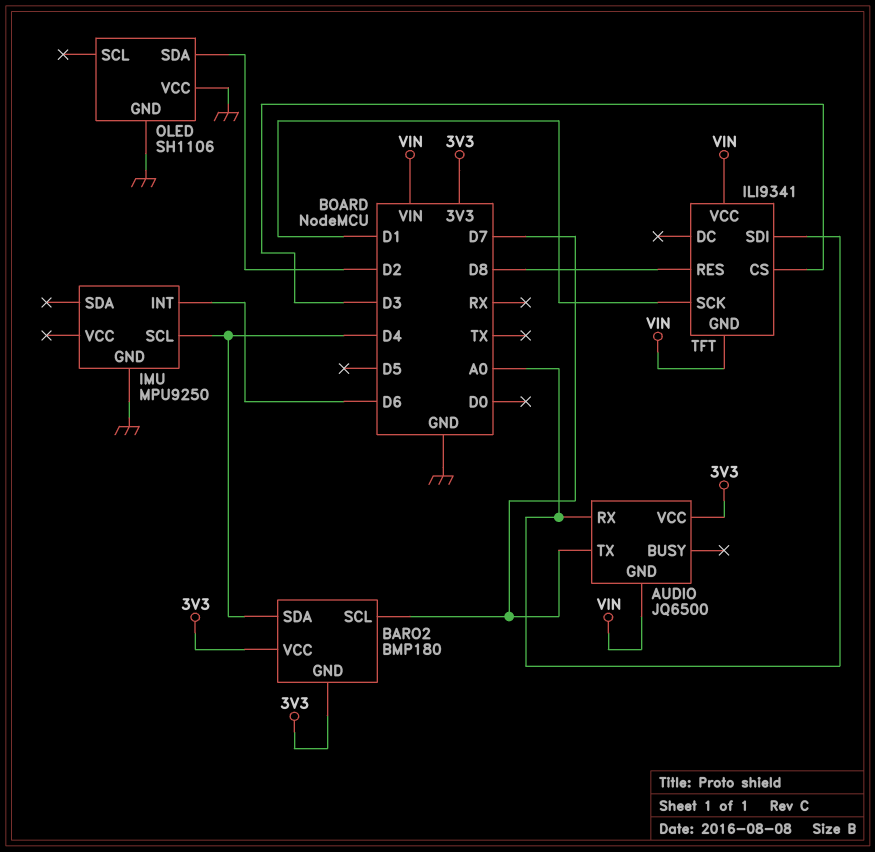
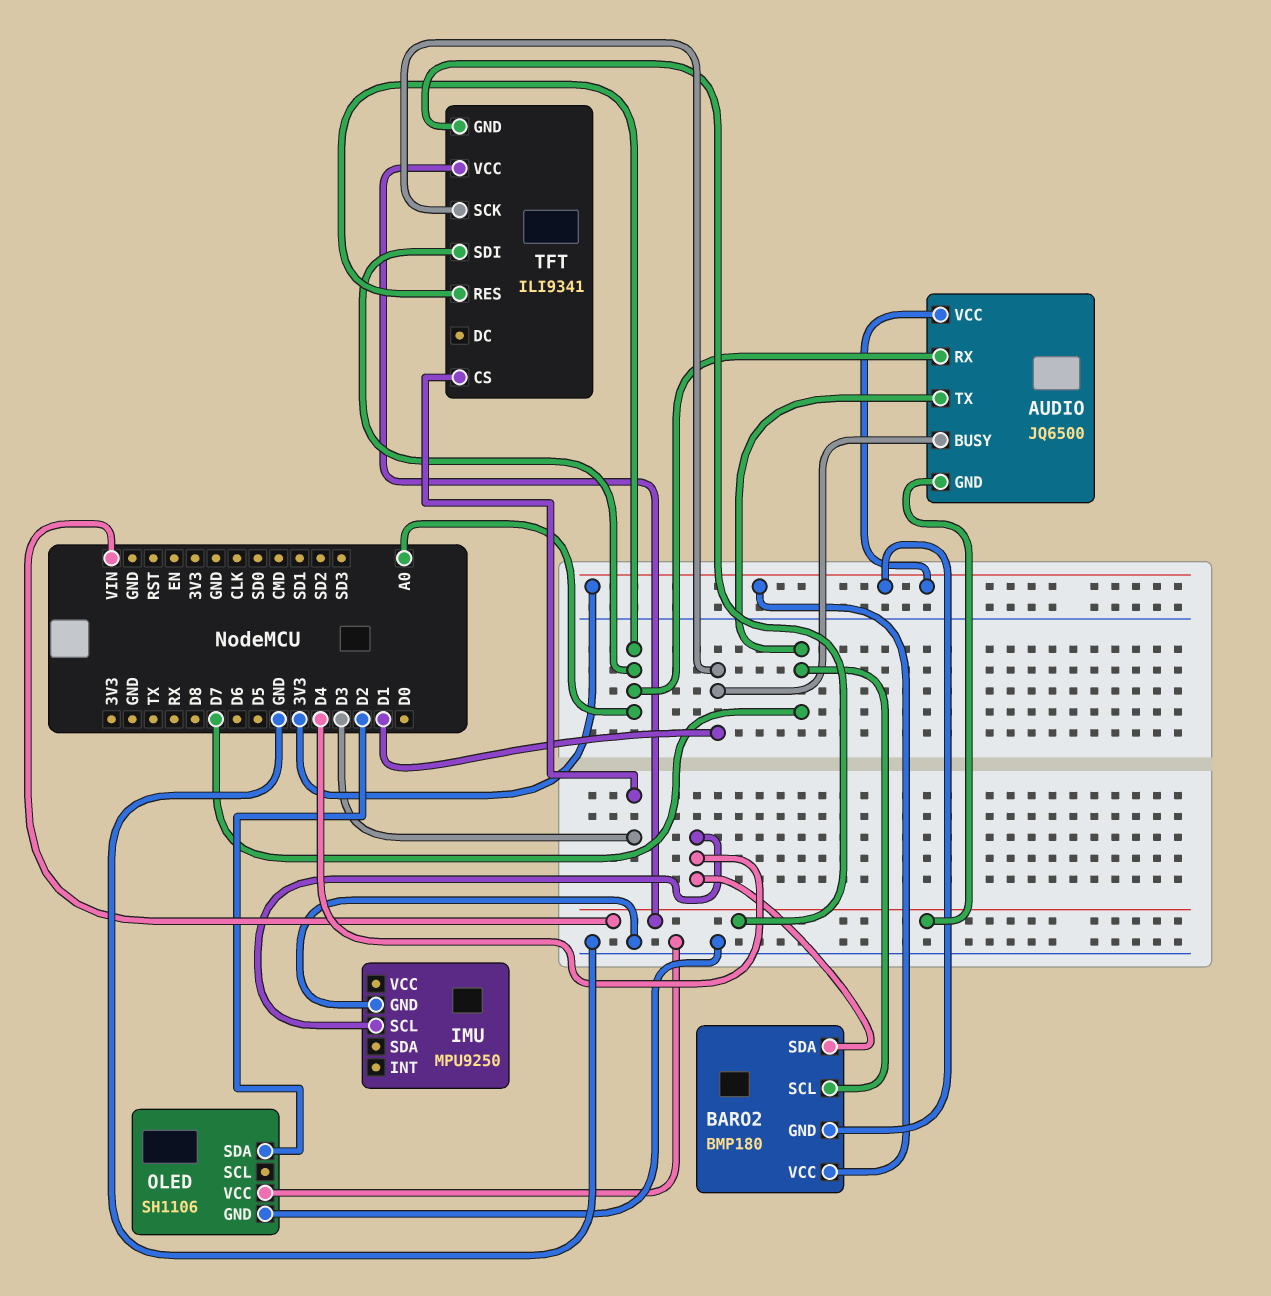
AUDIO pin BUSY: none -> D1
IMU pin INT: D6 -> none
TFT pin RES: D8 -> A0

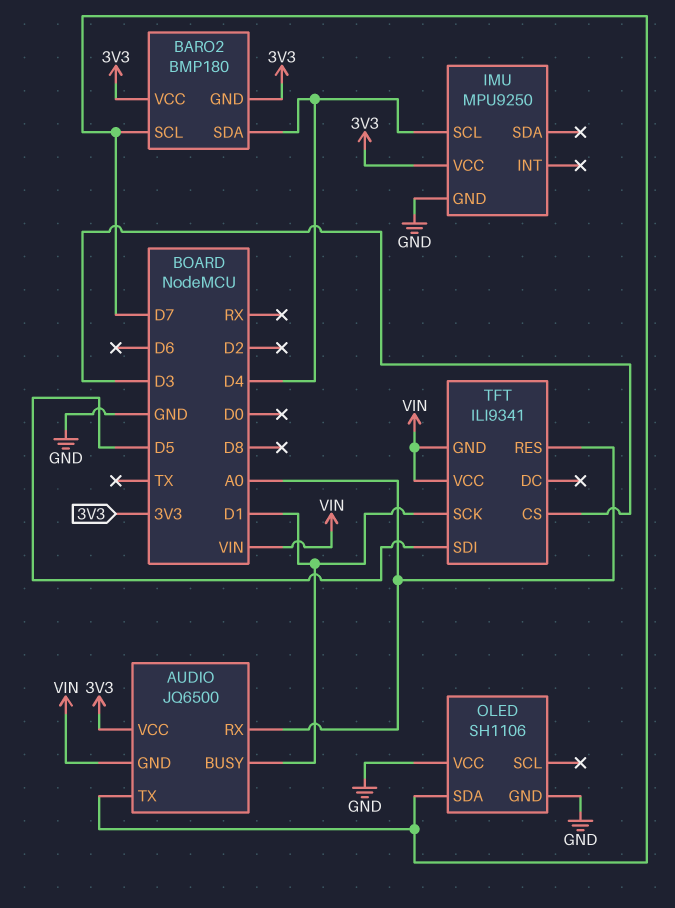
IMU pin VCC: none -> 3V3
OLED pin SDA: D2 -> D7
TFT pin SDI: A0 -> D5

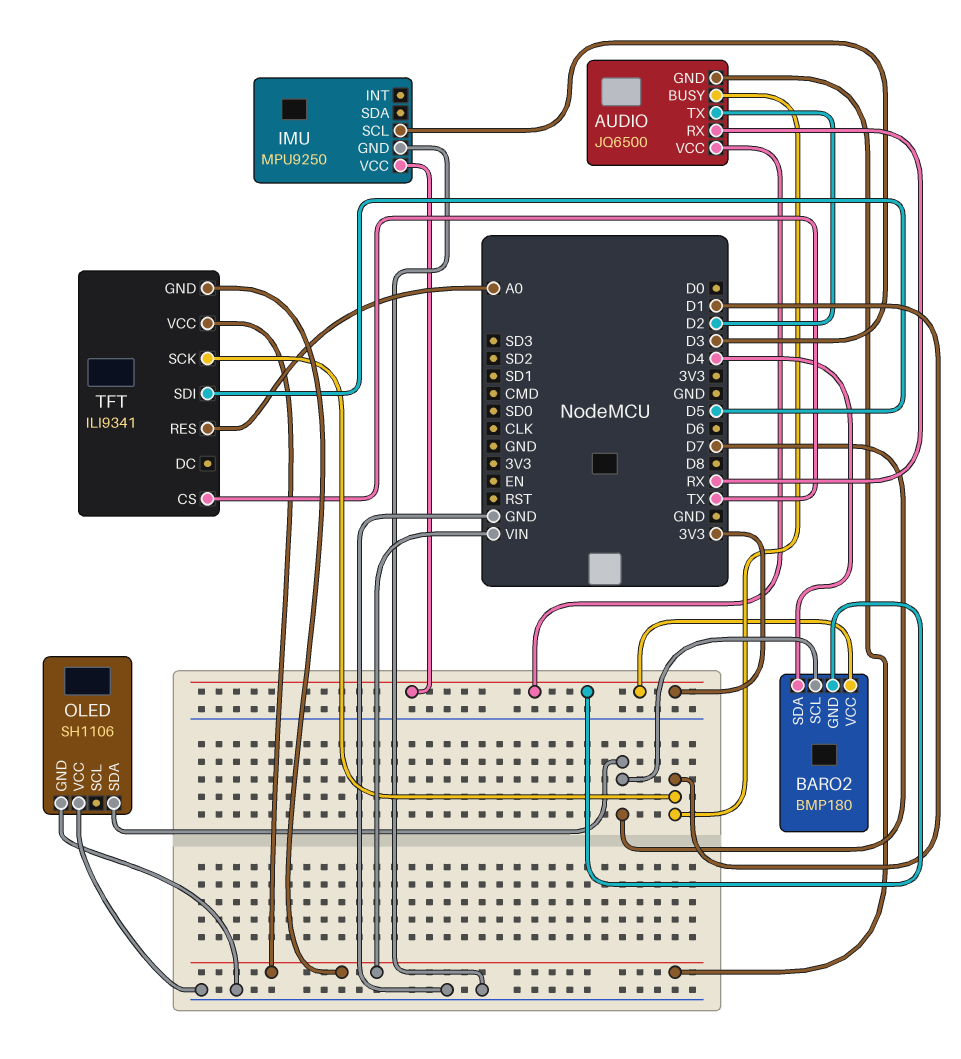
AUDIO pin RX: A0 -> RX
AUDIO pin TX: D7 -> D2
IMU pin SCL: D4 -> D3
TFT pin CS: D3 -> TX

